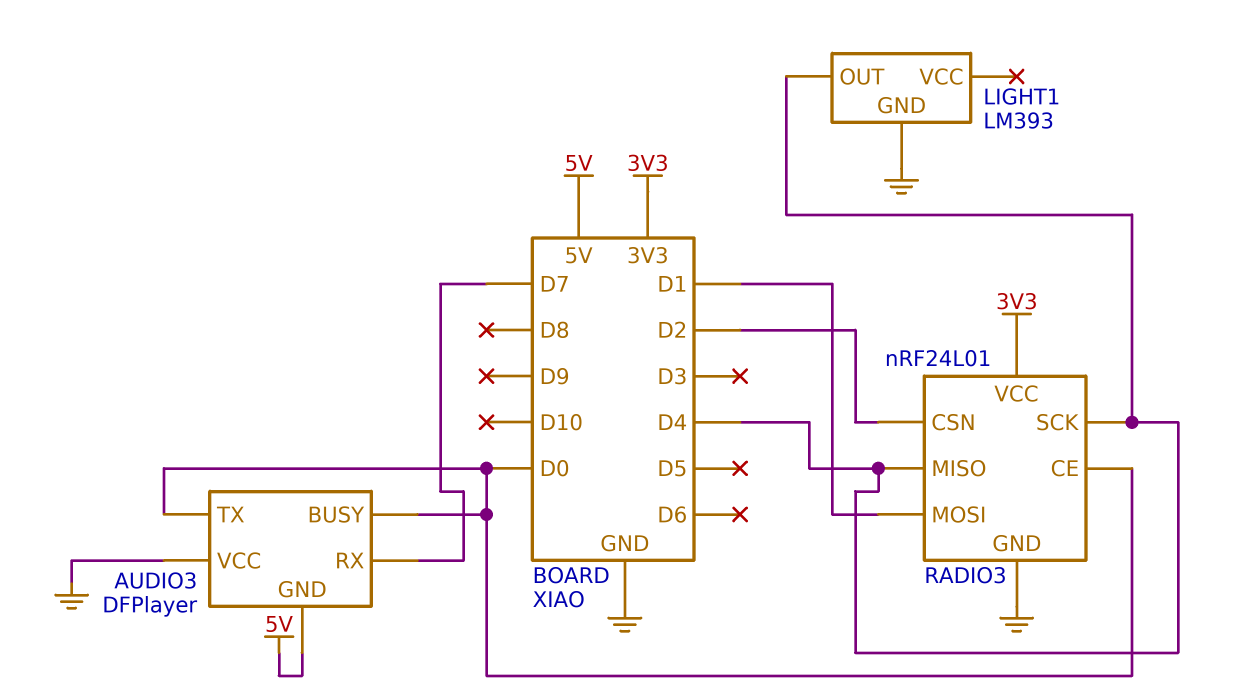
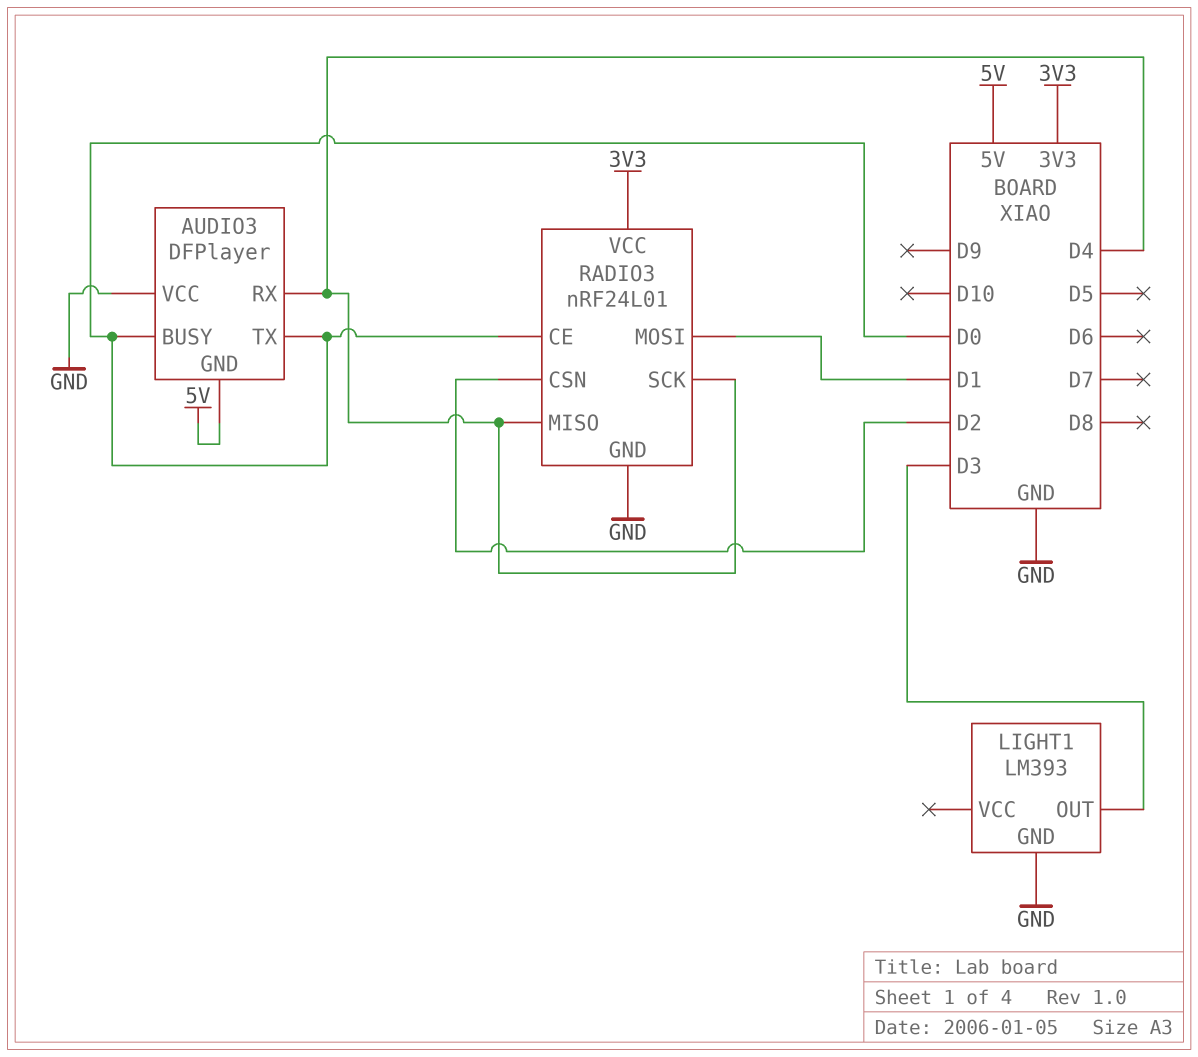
AUDIO3 pin RX: D7 -> D4
LIGHT1 pin OUT: D4 -> D3

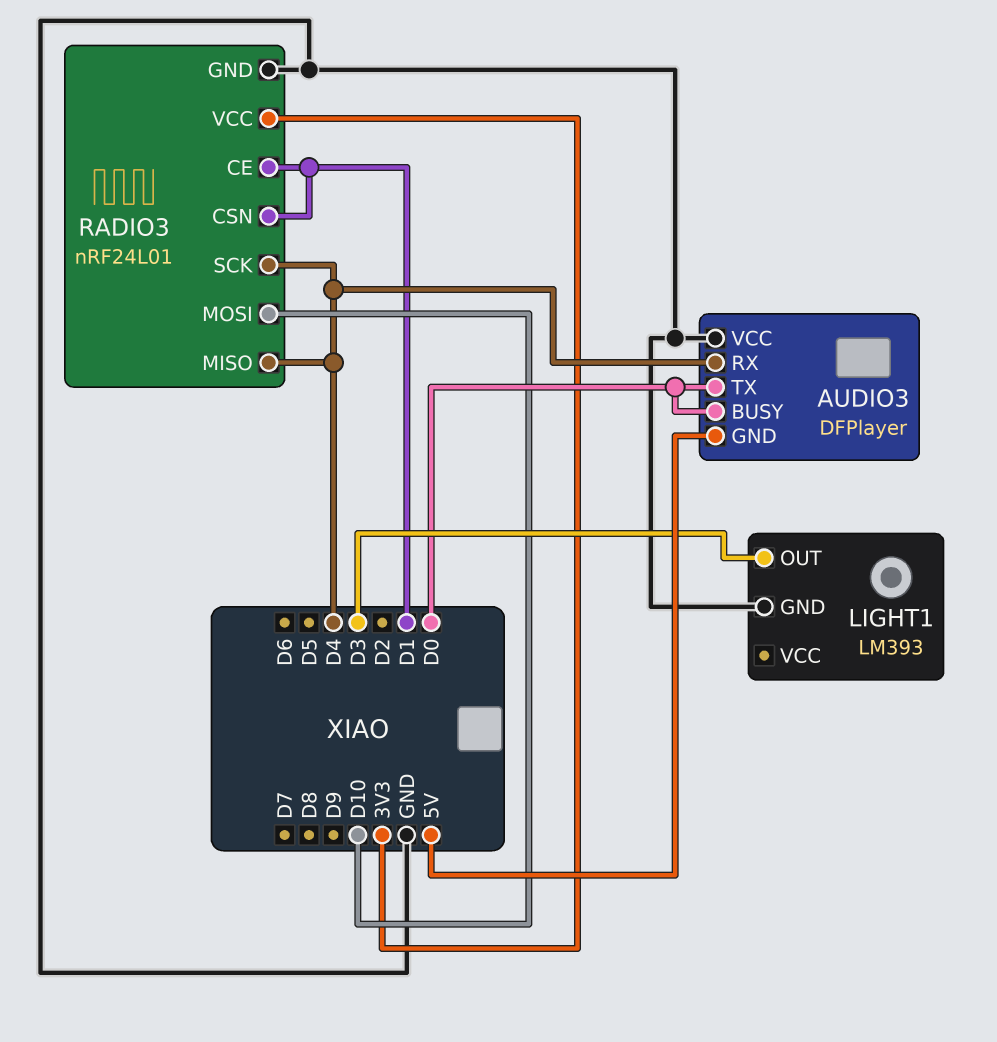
RADIO3 pin CE: D0 -> D1
RADIO3 pin CSN: D2 -> D1
RADIO3 pin MOSI: D1 -> D10

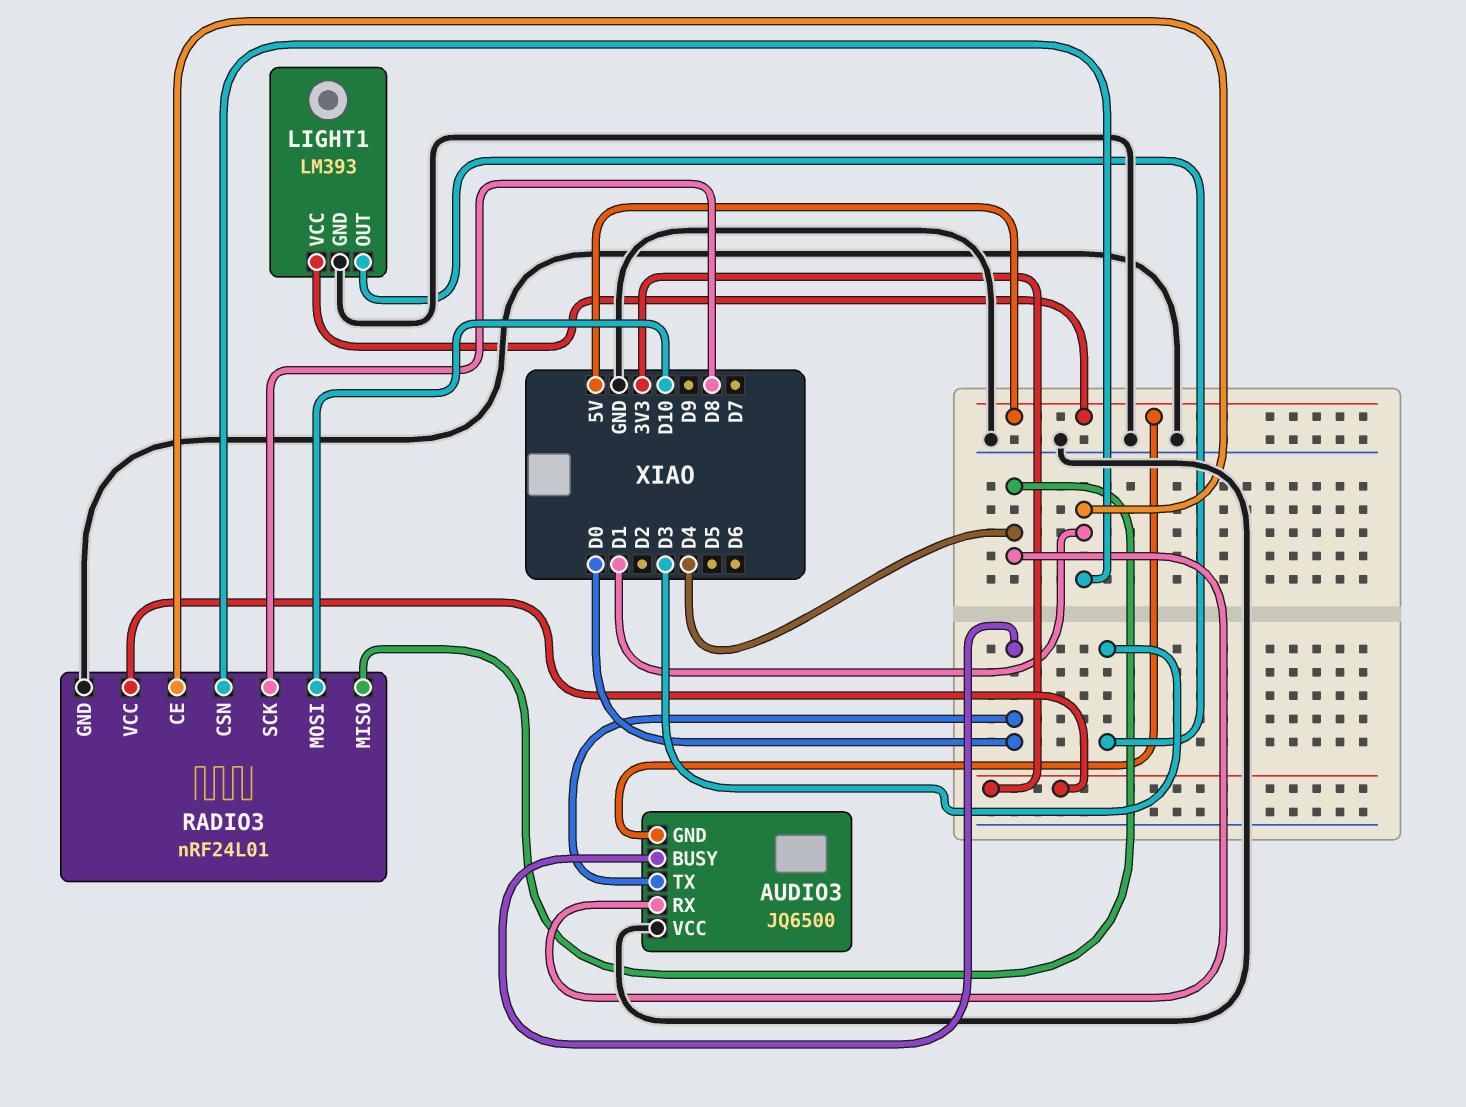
AUDIO3: DFPlayer -> JQ6500
LIGHT1 pin VCC: none -> 5V
RADIO3 pin SCK: D4 -> D8

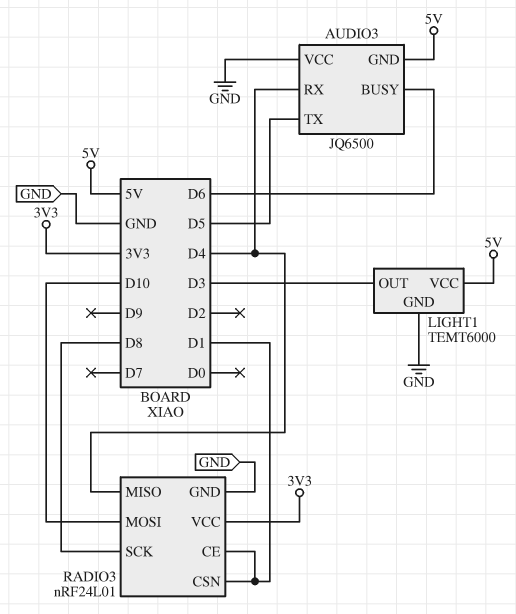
AUDIO3 pin BUSY: D0 -> D6
AUDIO3 pin TX: D0 -> D5
LIGHT1: LM393 -> TEMT6000

